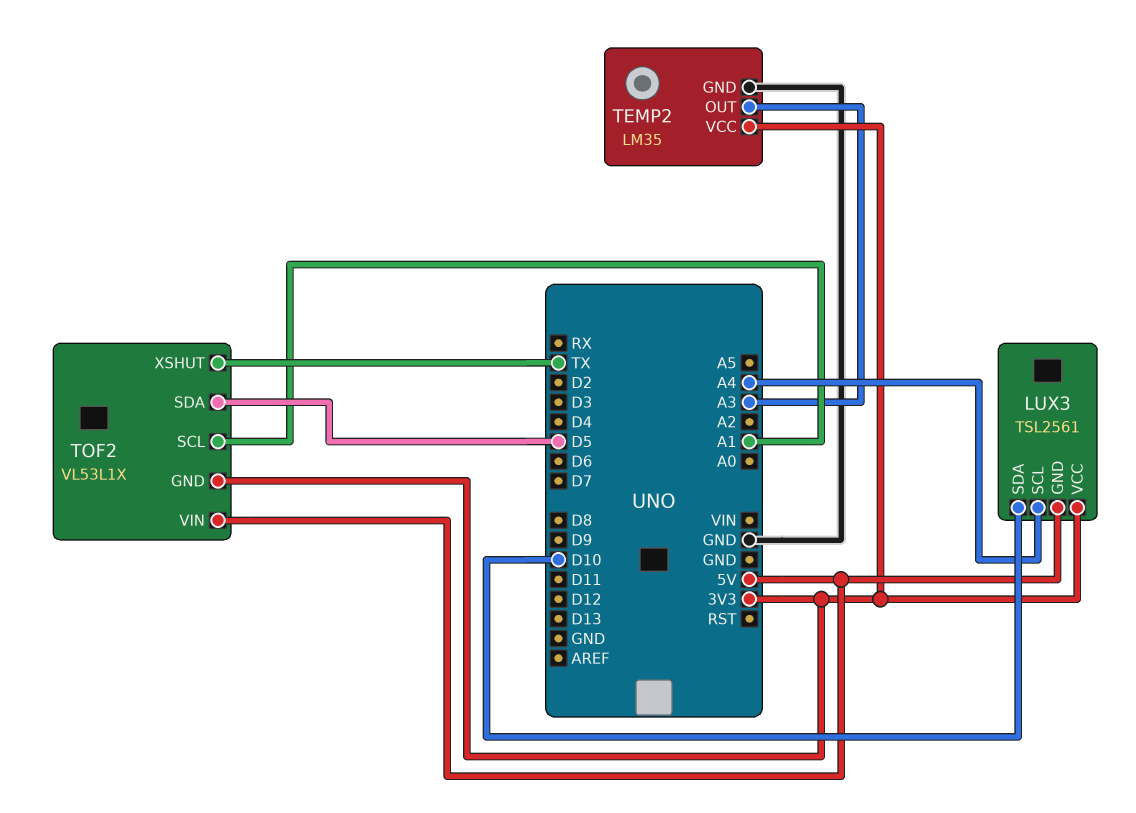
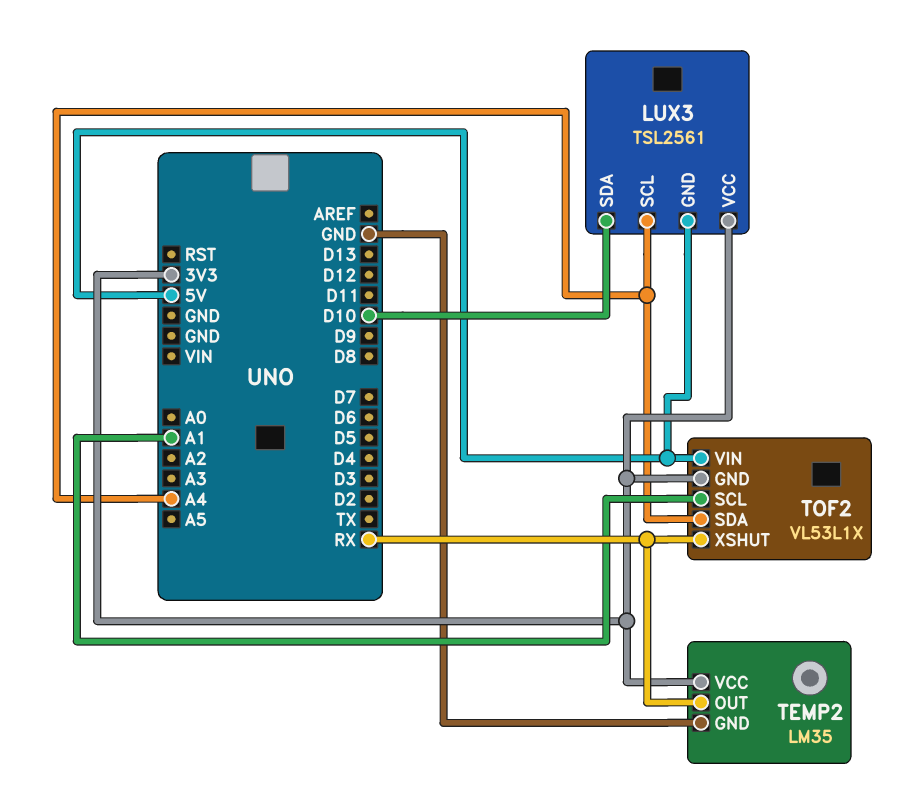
TEMP2 pin OUT: A3 -> RX
TOF2 pin SDA: D5 -> A4
TOF2 pin XSHUT: TX -> RX

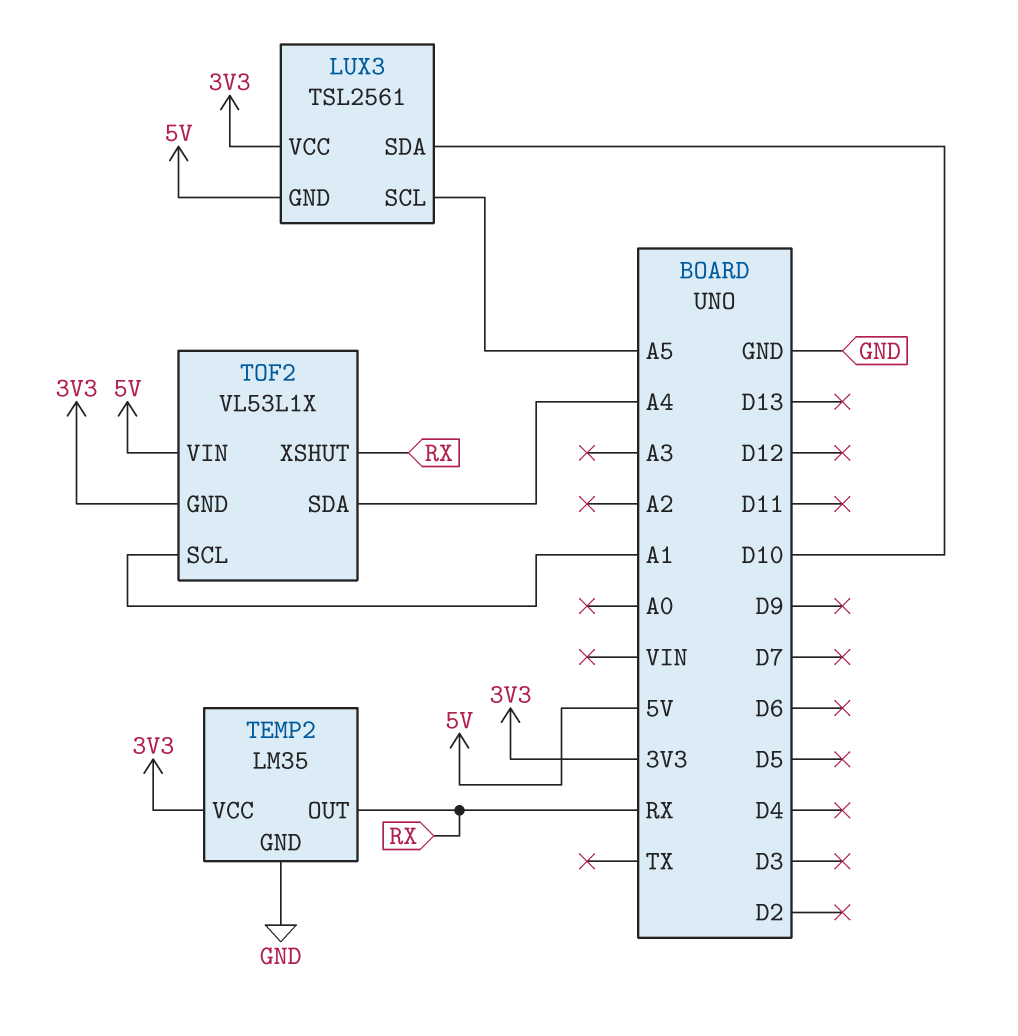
LUX3 pin SCL: A4 -> A5

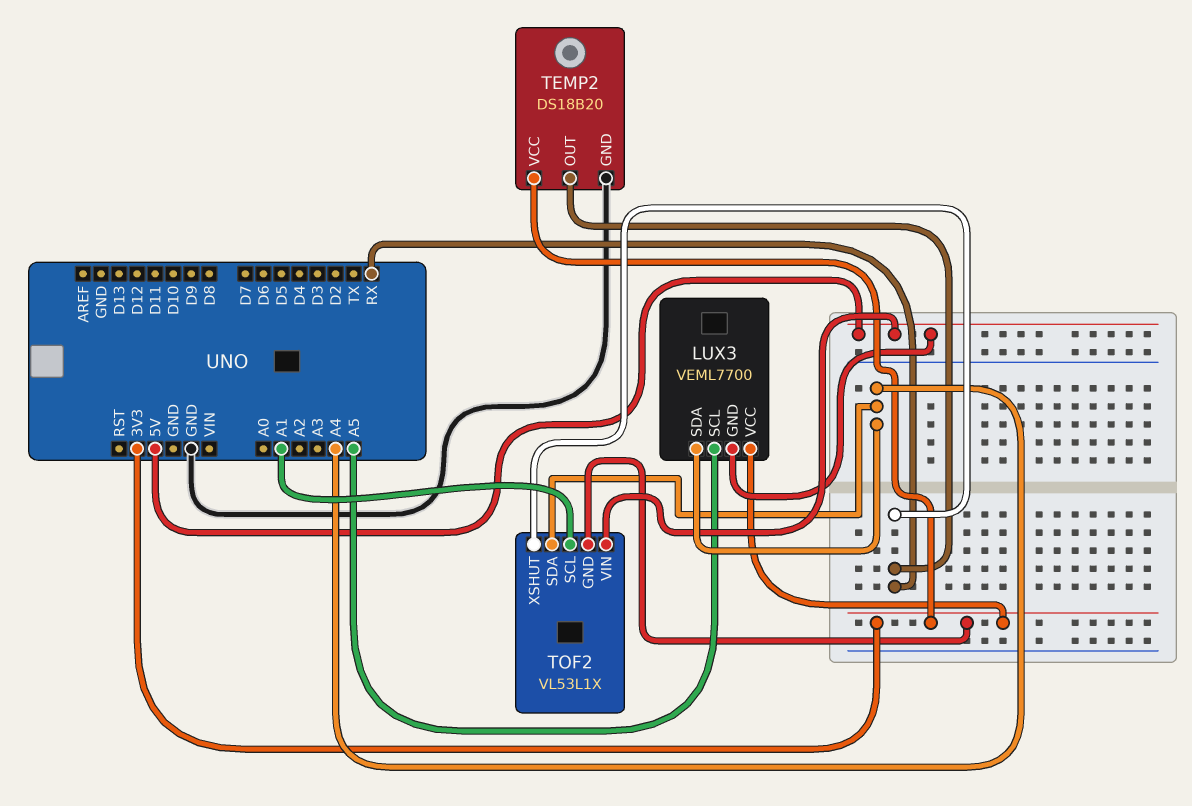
LUX3: TSL2561 -> VEML7700
LUX3 pin SDA: D10 -> A4
TEMP2: LM35 -> DS18B20

